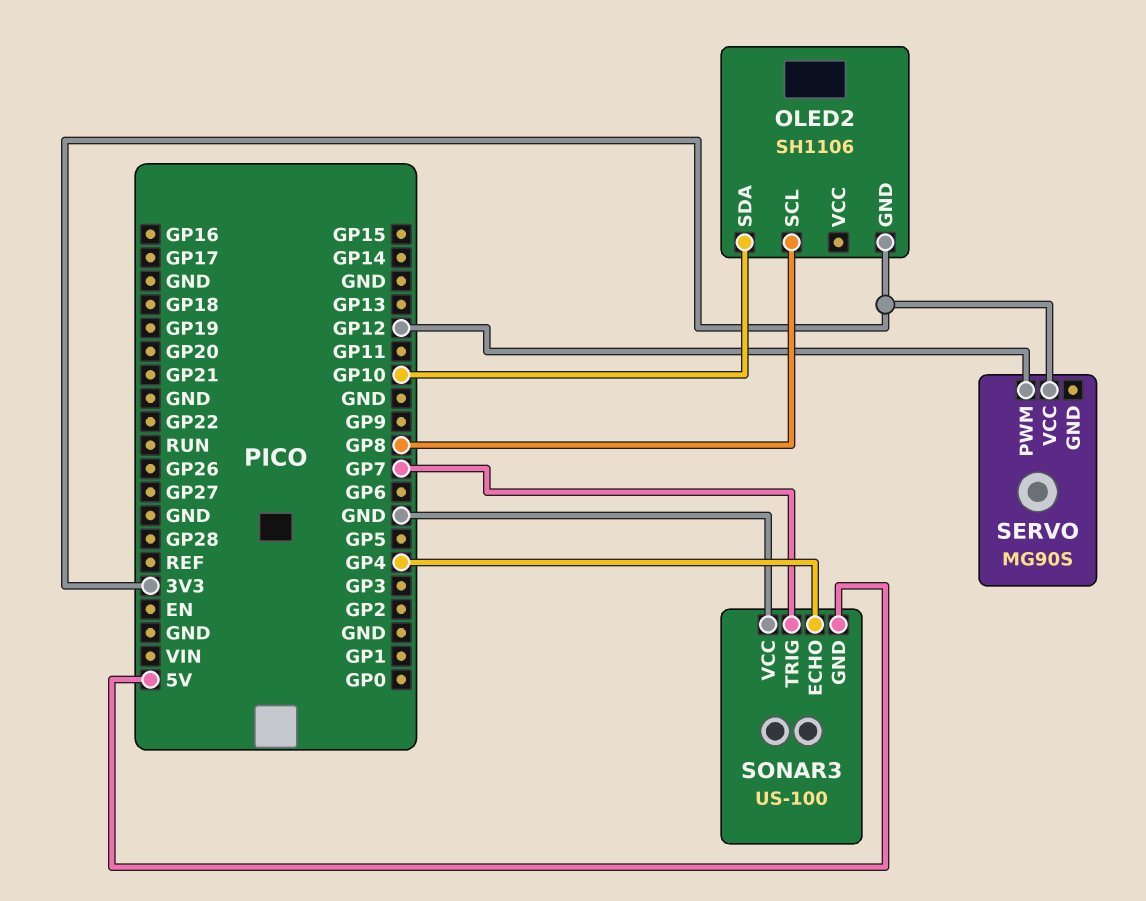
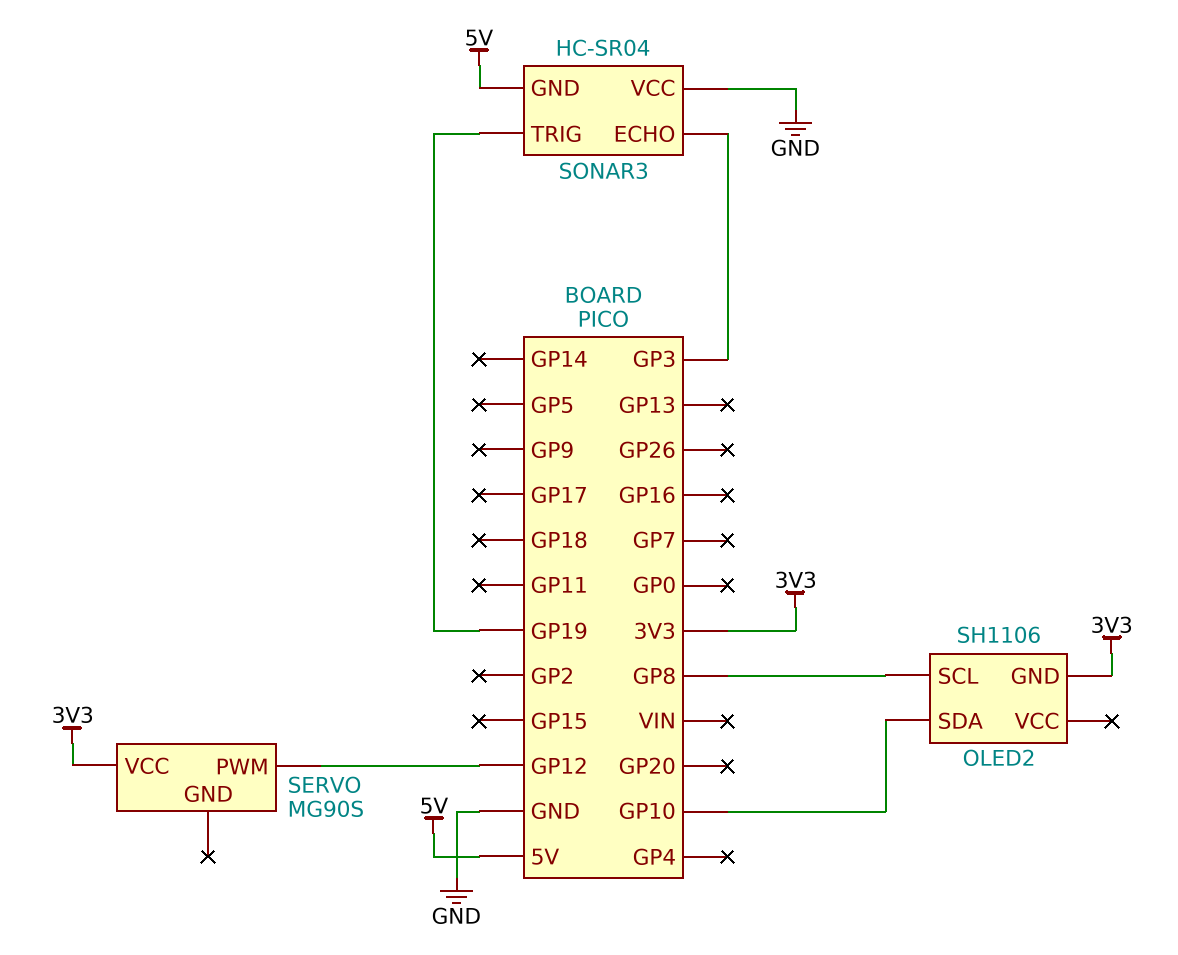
SONAR3: US-100 -> HC-SR04
SONAR3 pin ECHO: GP4 -> GP3
SONAR3 pin TRIG: GP7 -> GP19

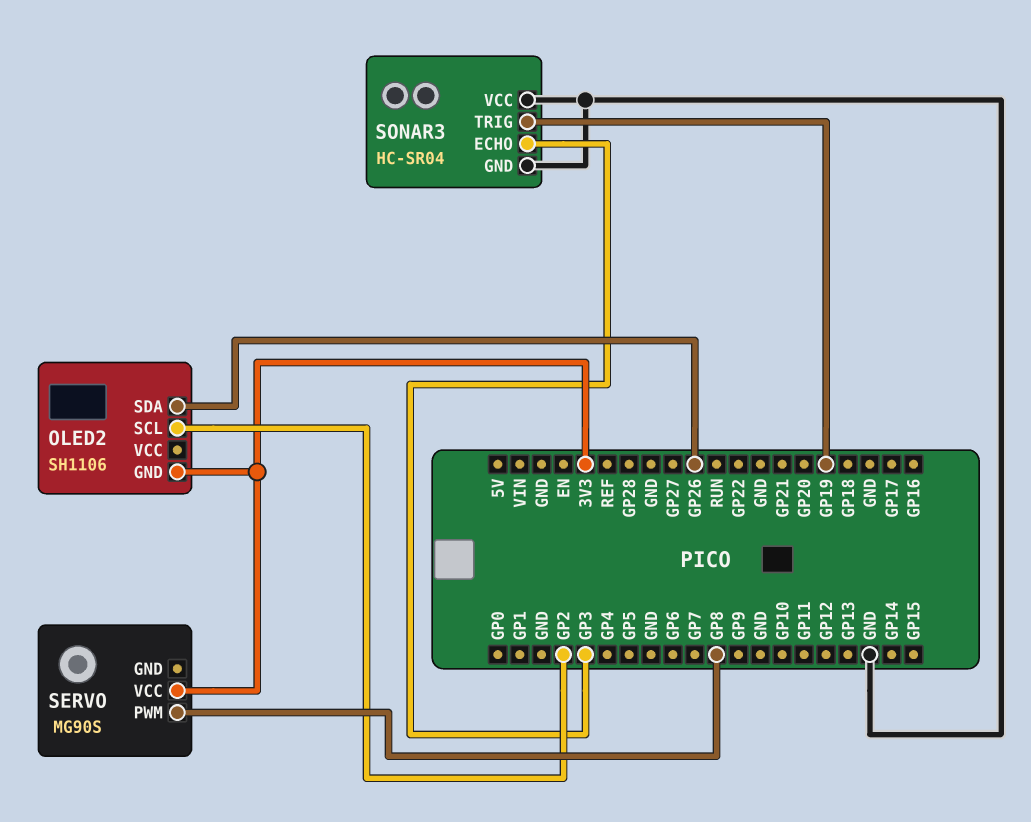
OLED2 pin SCL: GP8 -> GP2
OLED2 pin SDA: GP10 -> GP26
SERVO pin PWM: GP12 -> GP8
SONAR3 pin GND: 5V -> GND

